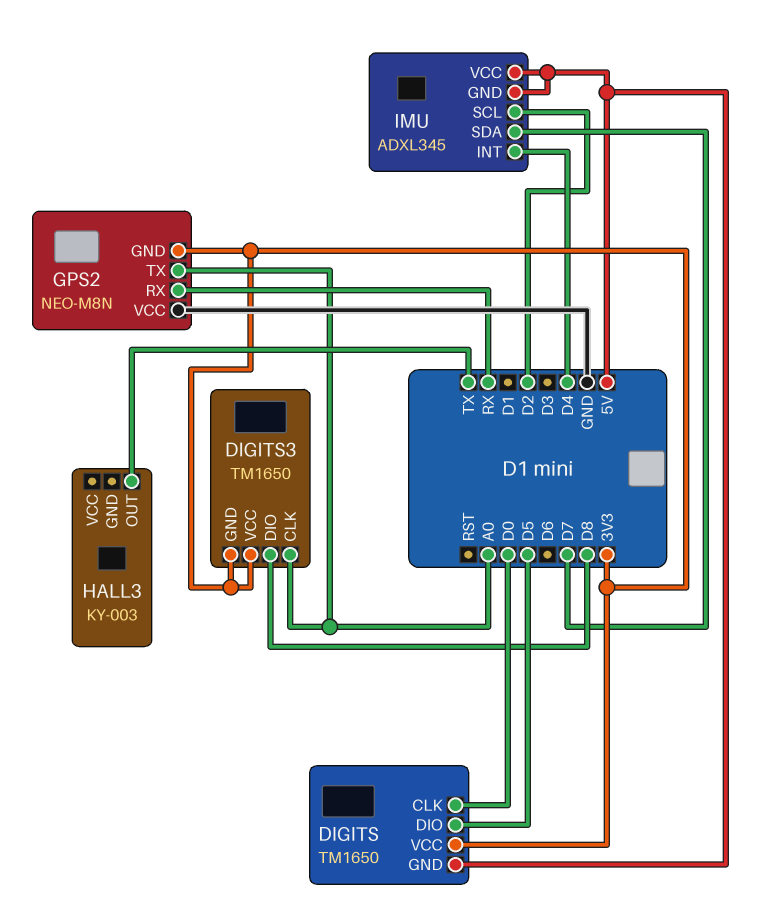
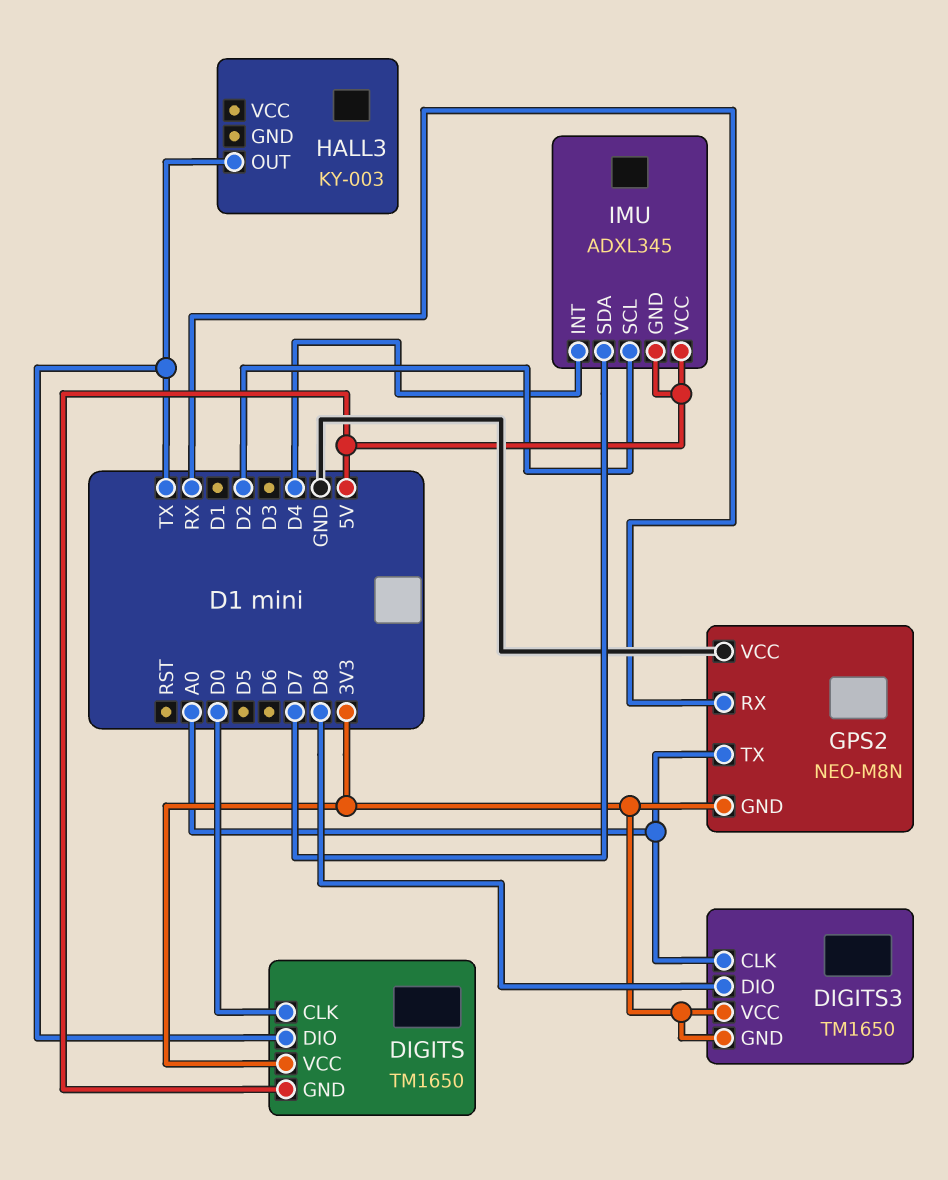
DIGITS pin DIO: D5 -> TX

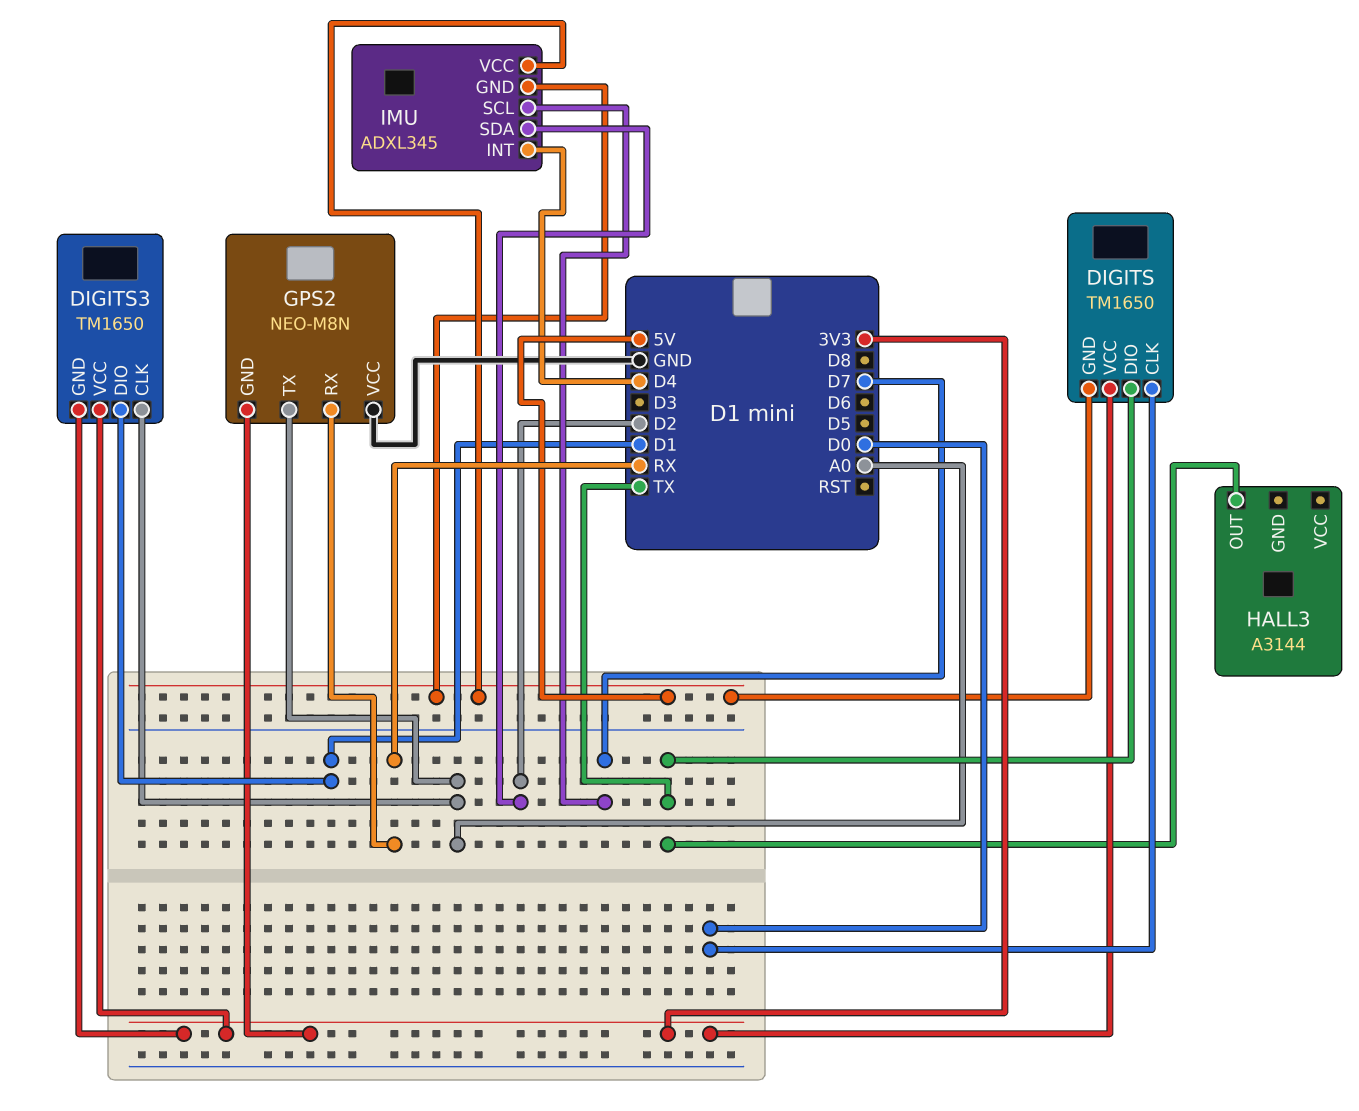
DIGITS3 pin DIO: D8 -> D1
HALL3: KY-003 -> A3144
IMU pin SCL: D2 -> D7
IMU pin SDA: D7 -> D2

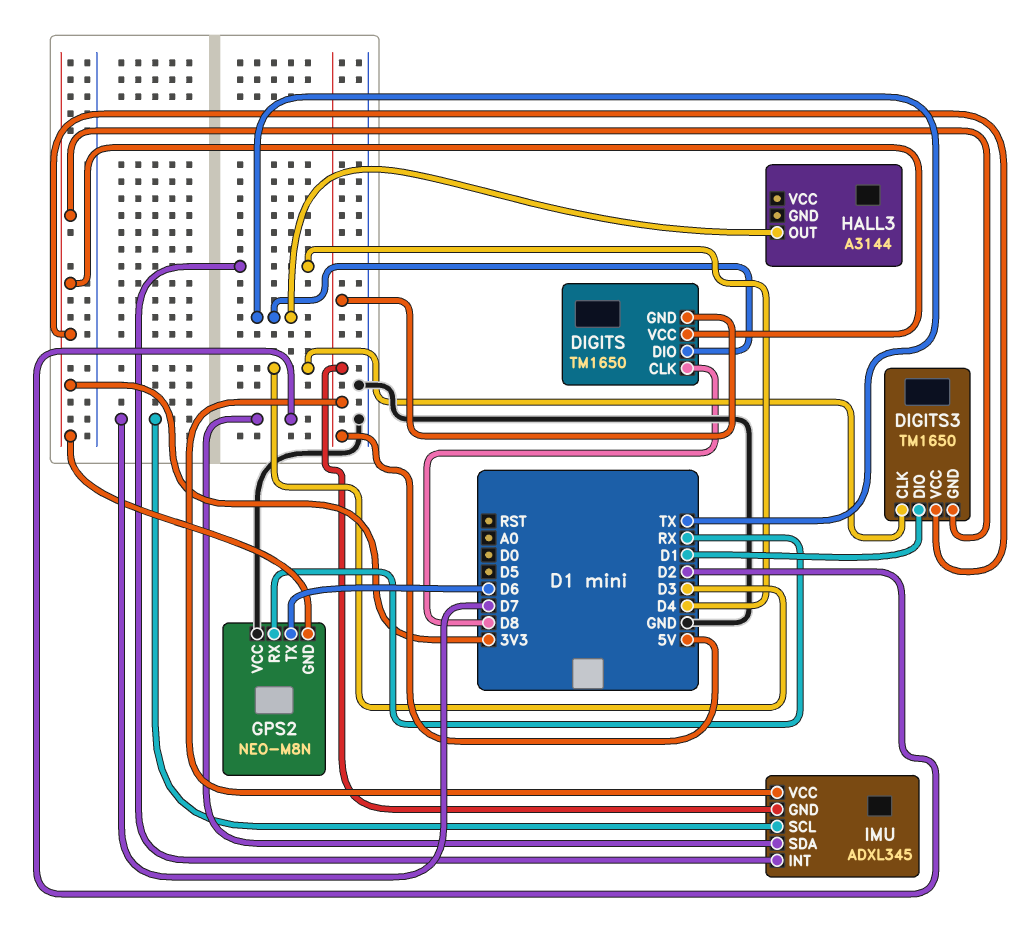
DIGITS pin CLK: D0 -> D8
DIGITS3 pin CLK: A0 -> D3
GPS2 pin TX: A0 -> D6

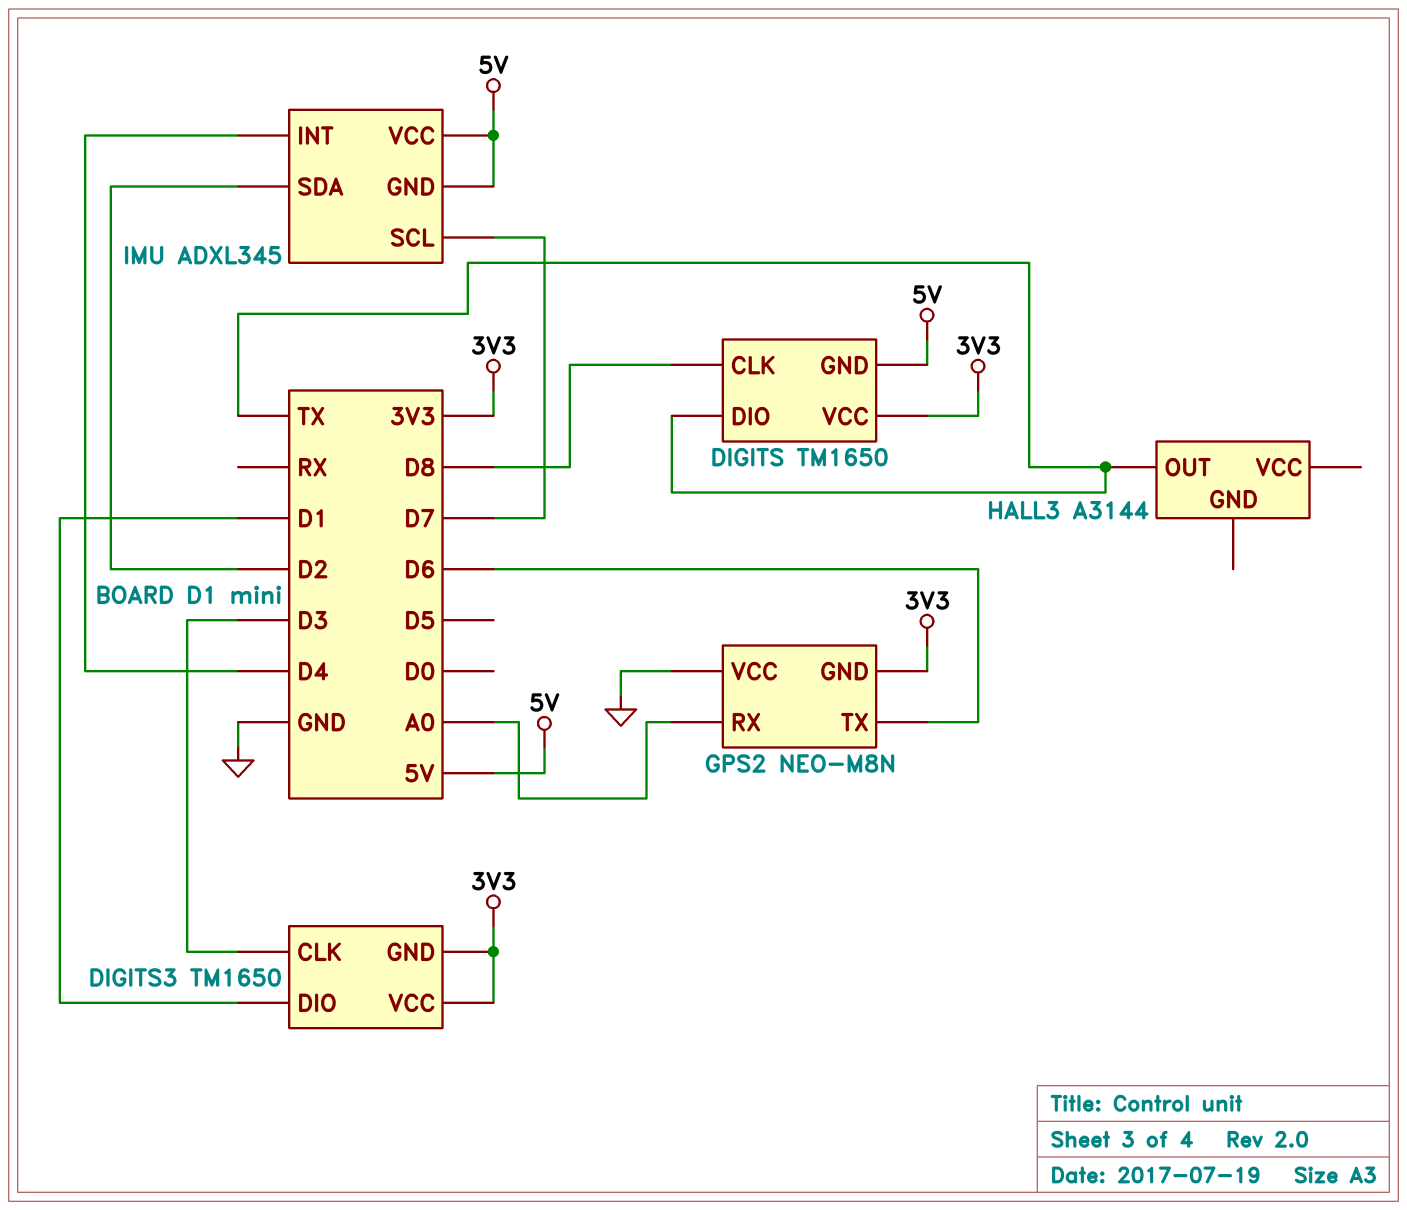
GPS2 pin RX: RX -> A0

